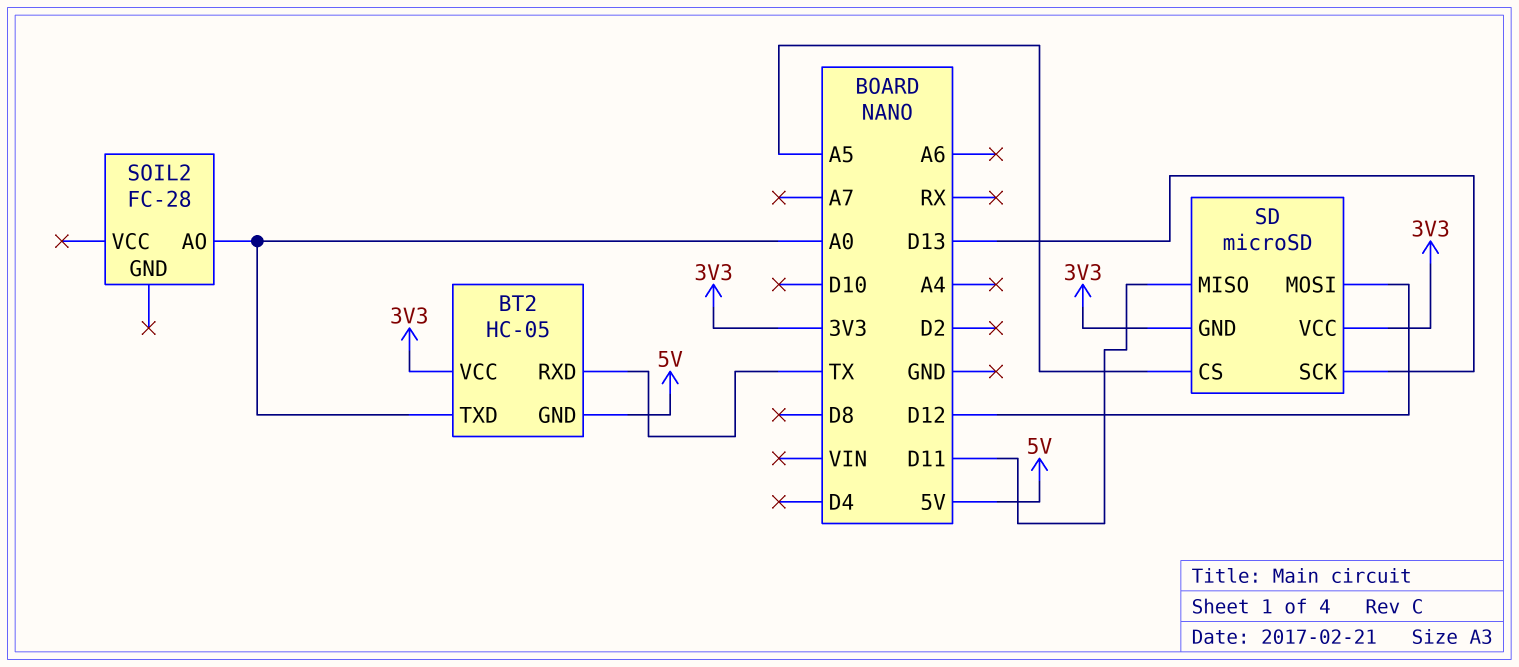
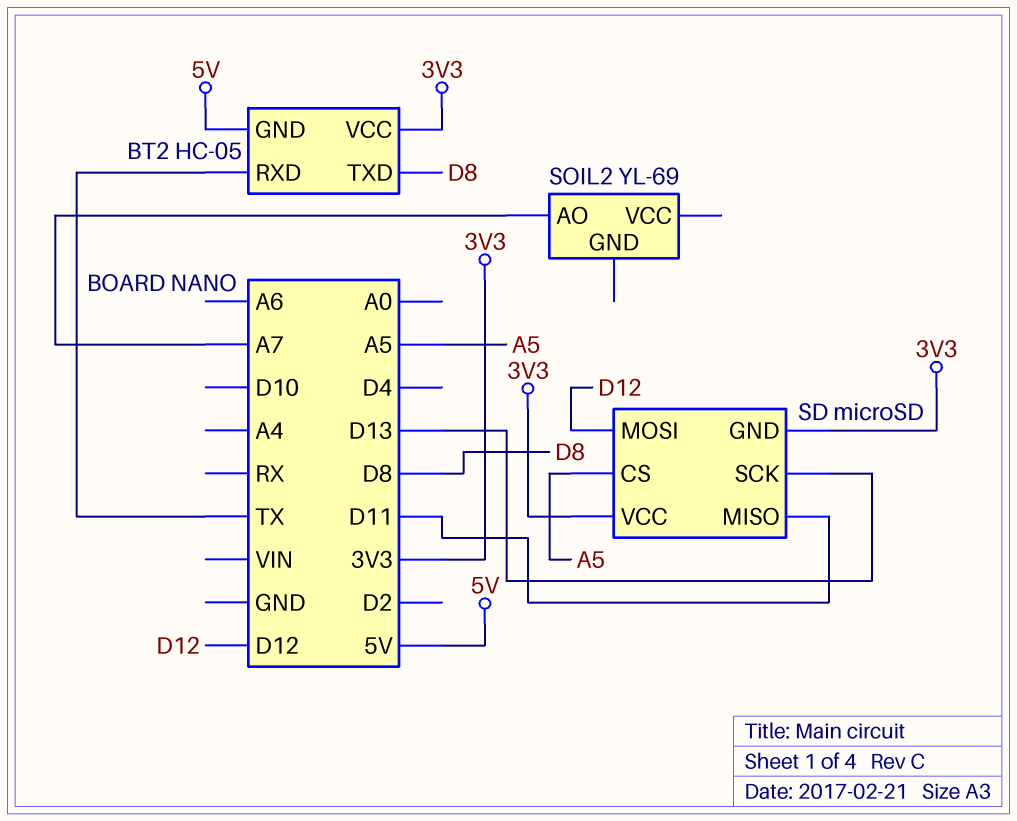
BT2 pin TXD: A0 -> D8
SOIL2: FC-28 -> YL-69
SOIL2 pin AO: A0 -> A7

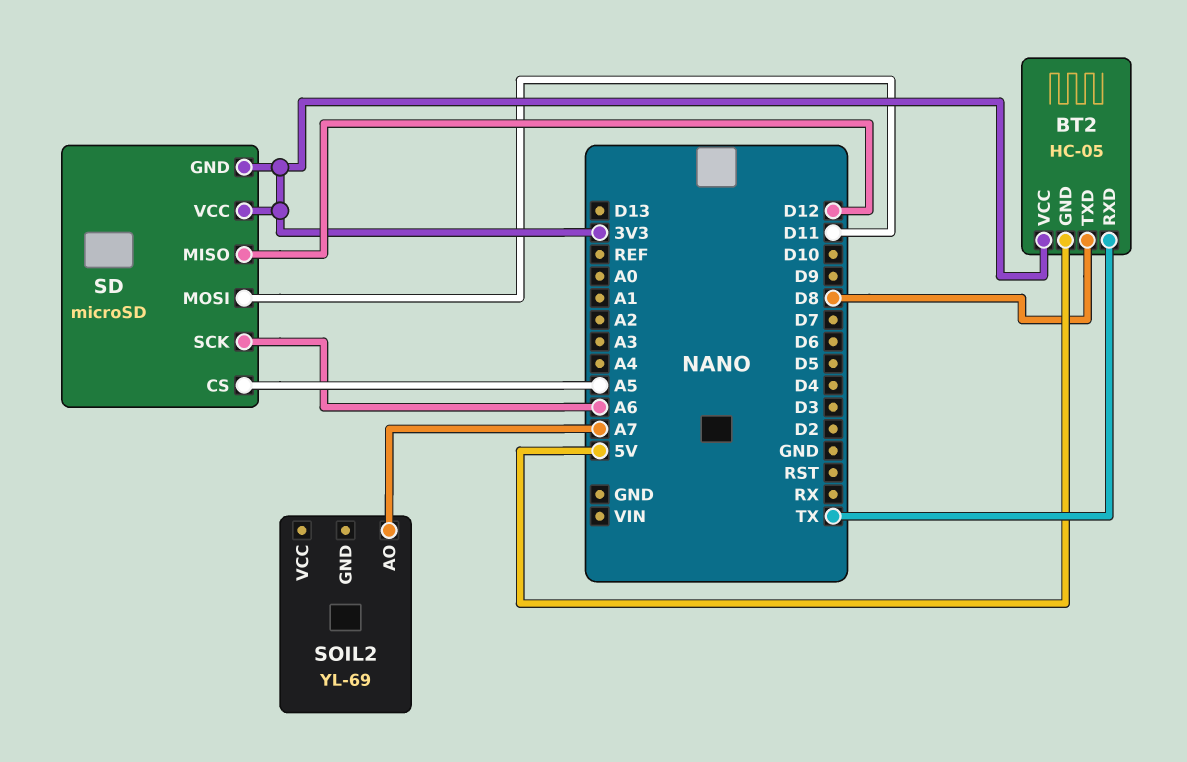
SD pin MISO: D11 -> D12
SD pin MOSI: D12 -> D11
SD pin SCK: D13 -> A6

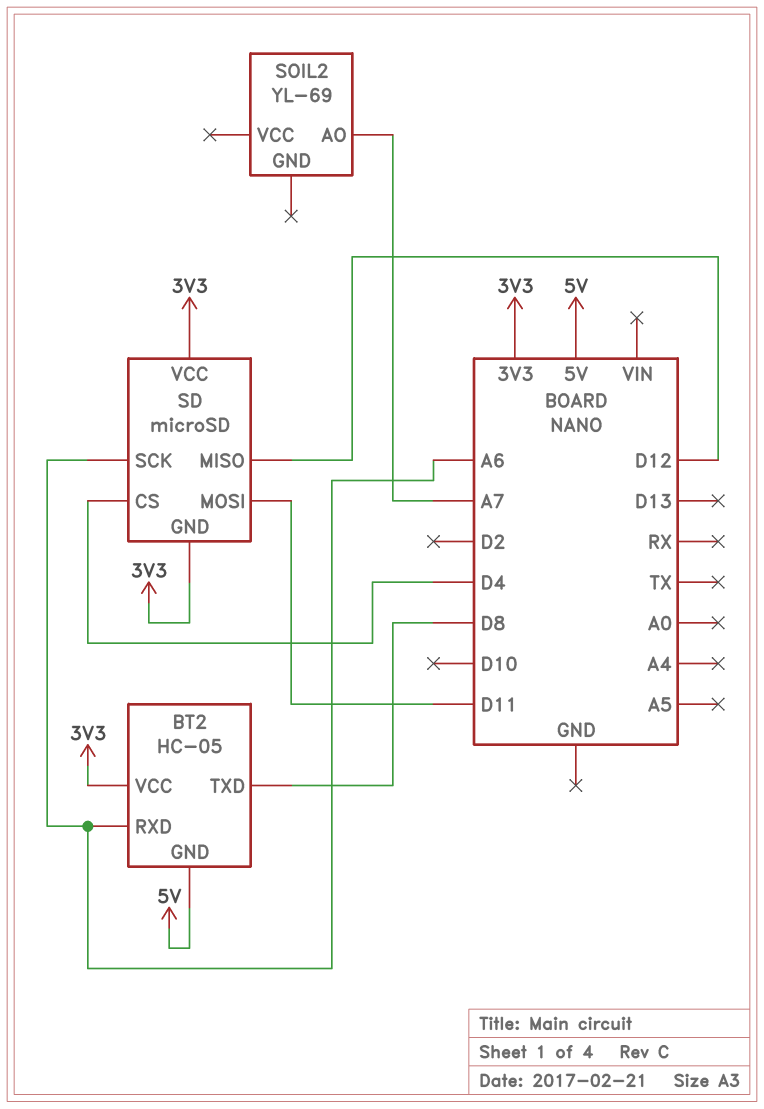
BT2 pin RXD: TX -> A6
SD pin CS: A5 -> D4

